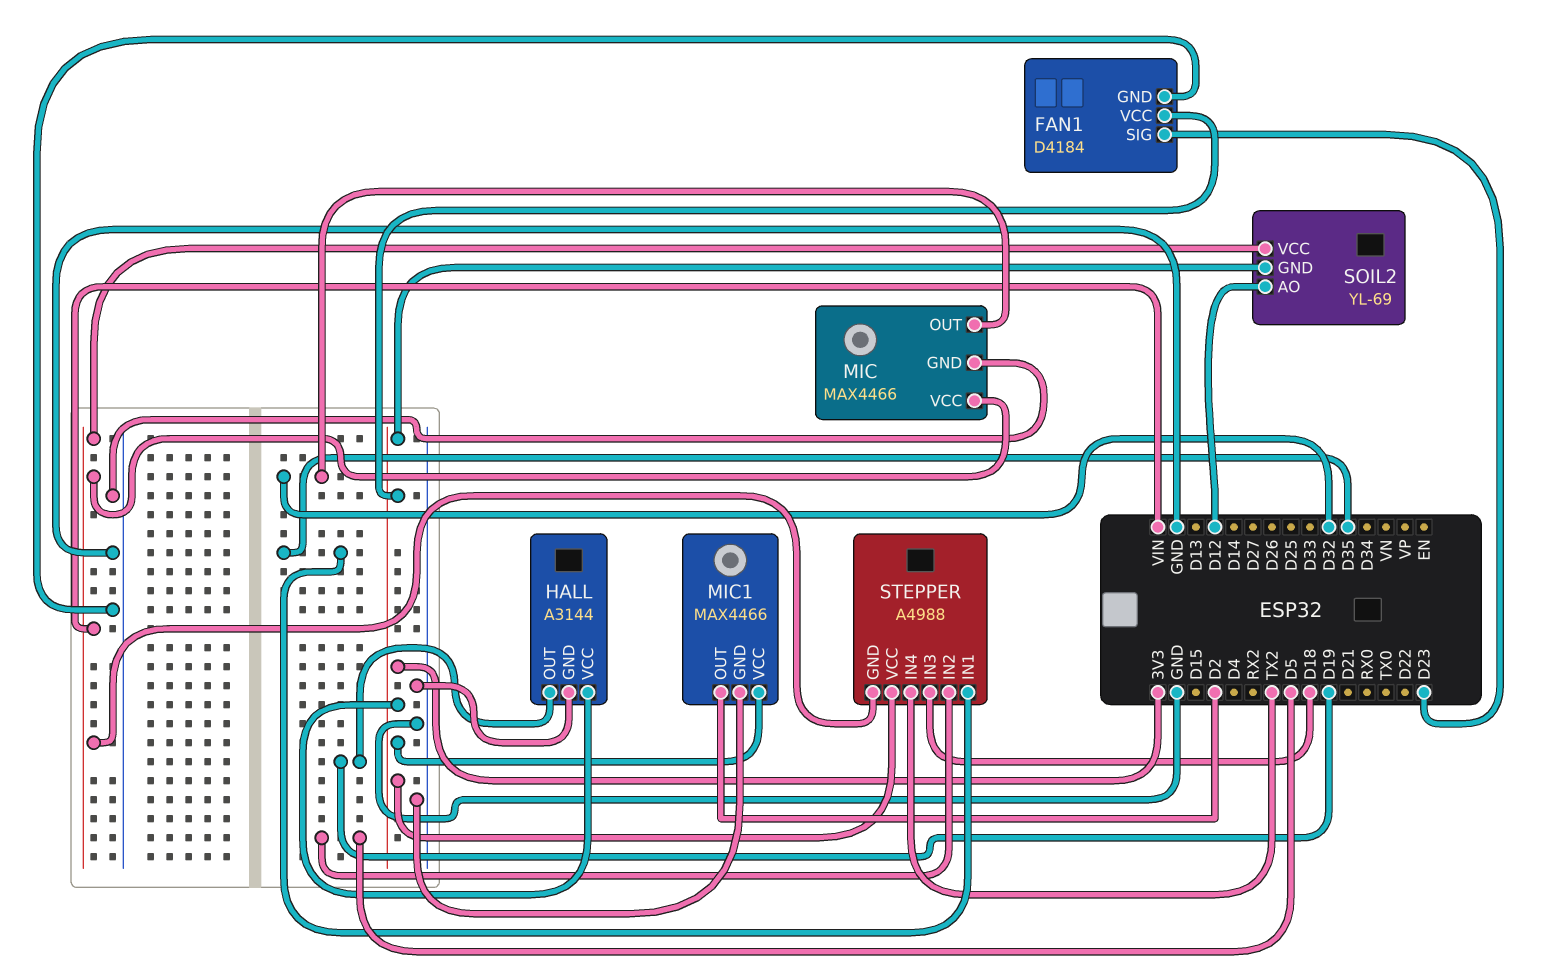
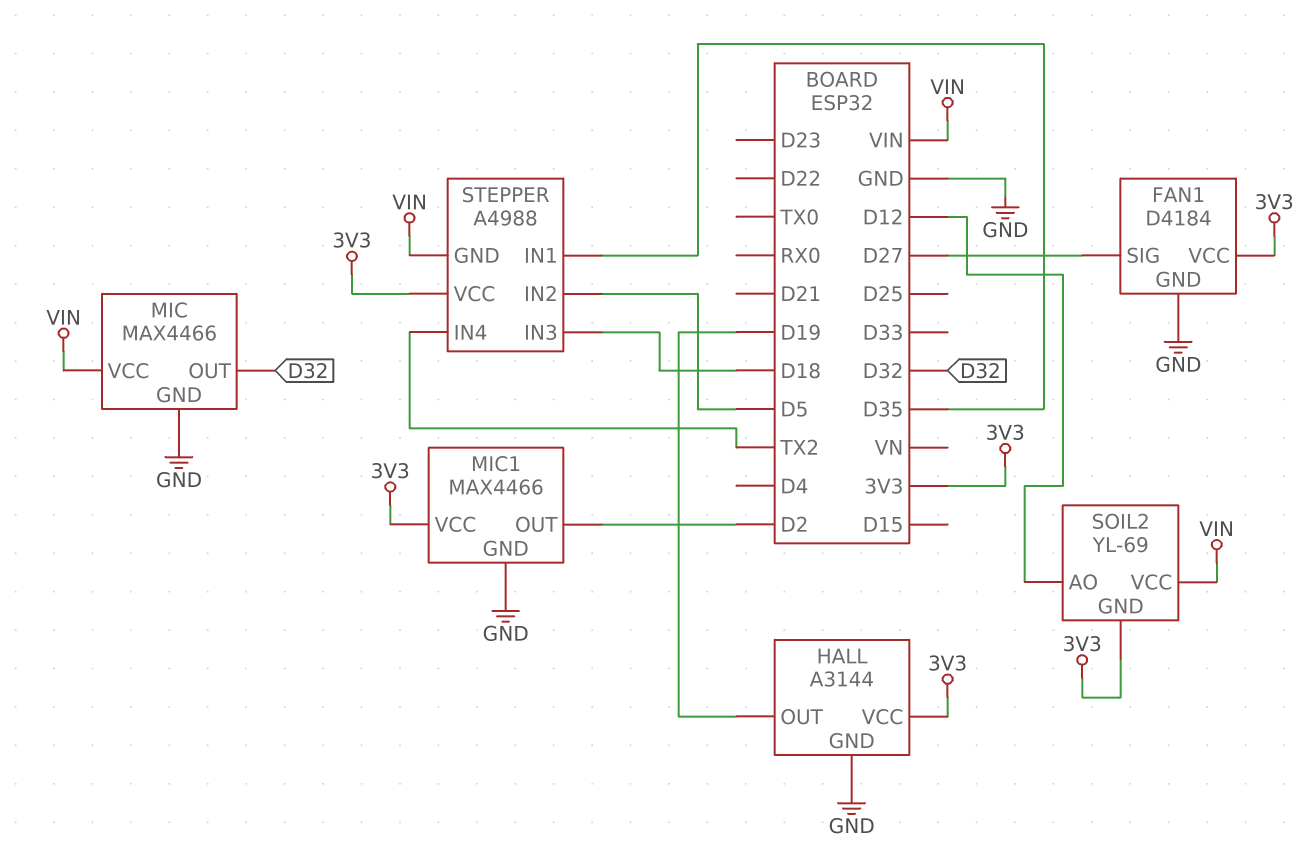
FAN1 pin SIG: D23 -> D27

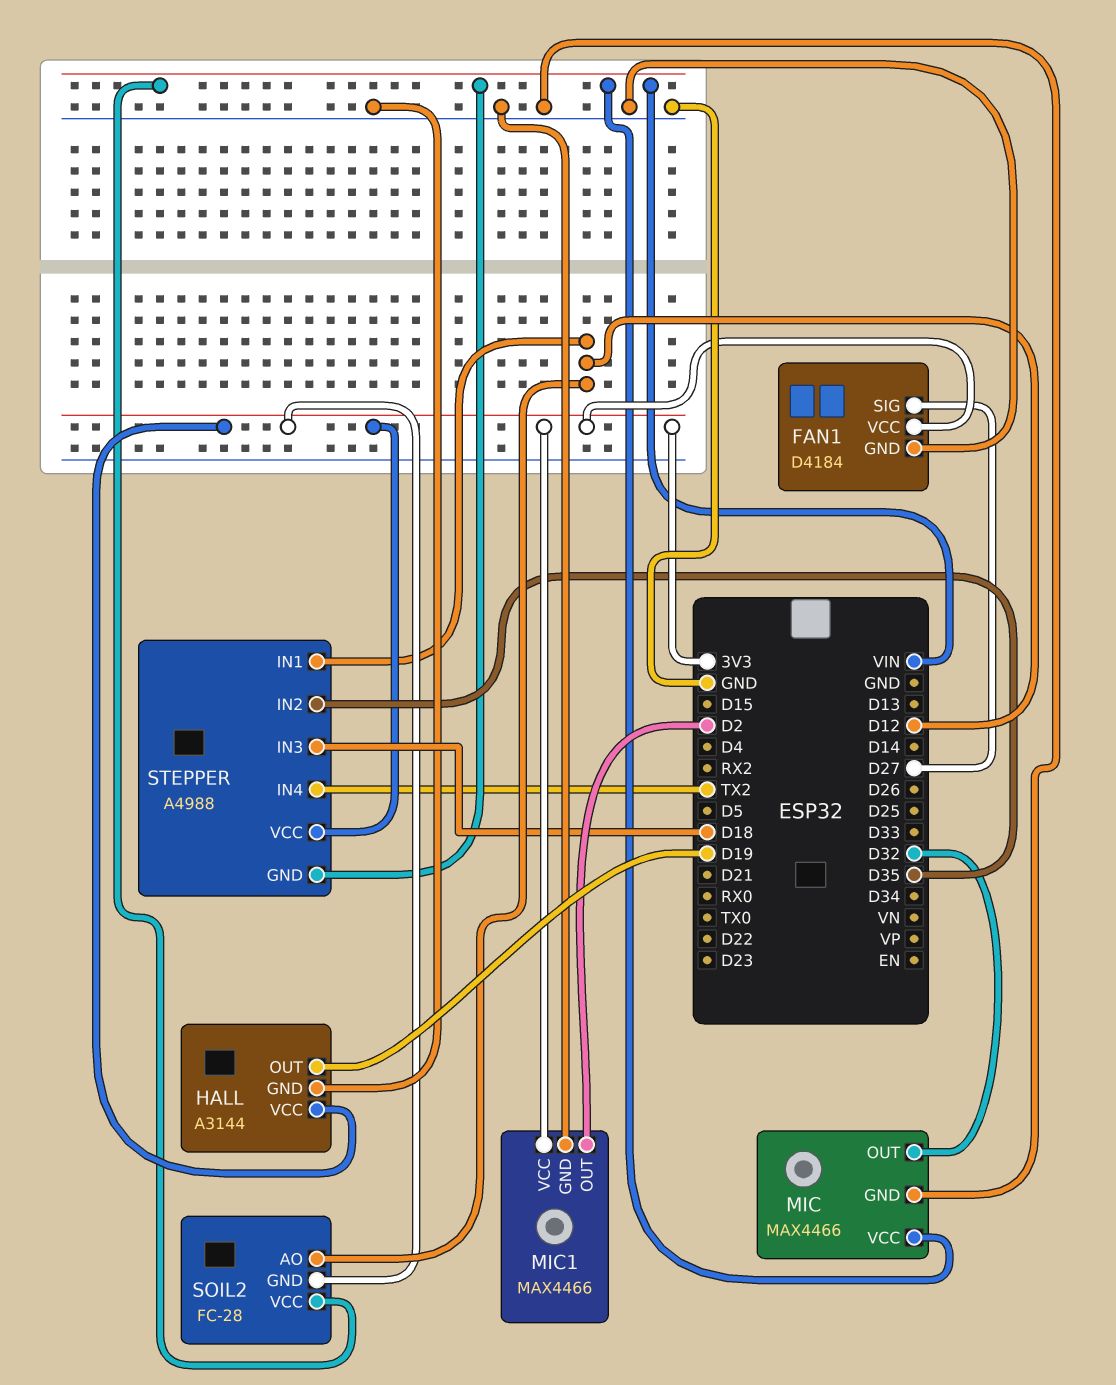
SOIL2: YL-69 -> FC-28
STEPPER pin IN1: D35 -> D12
STEPPER pin IN2: D5 -> D35

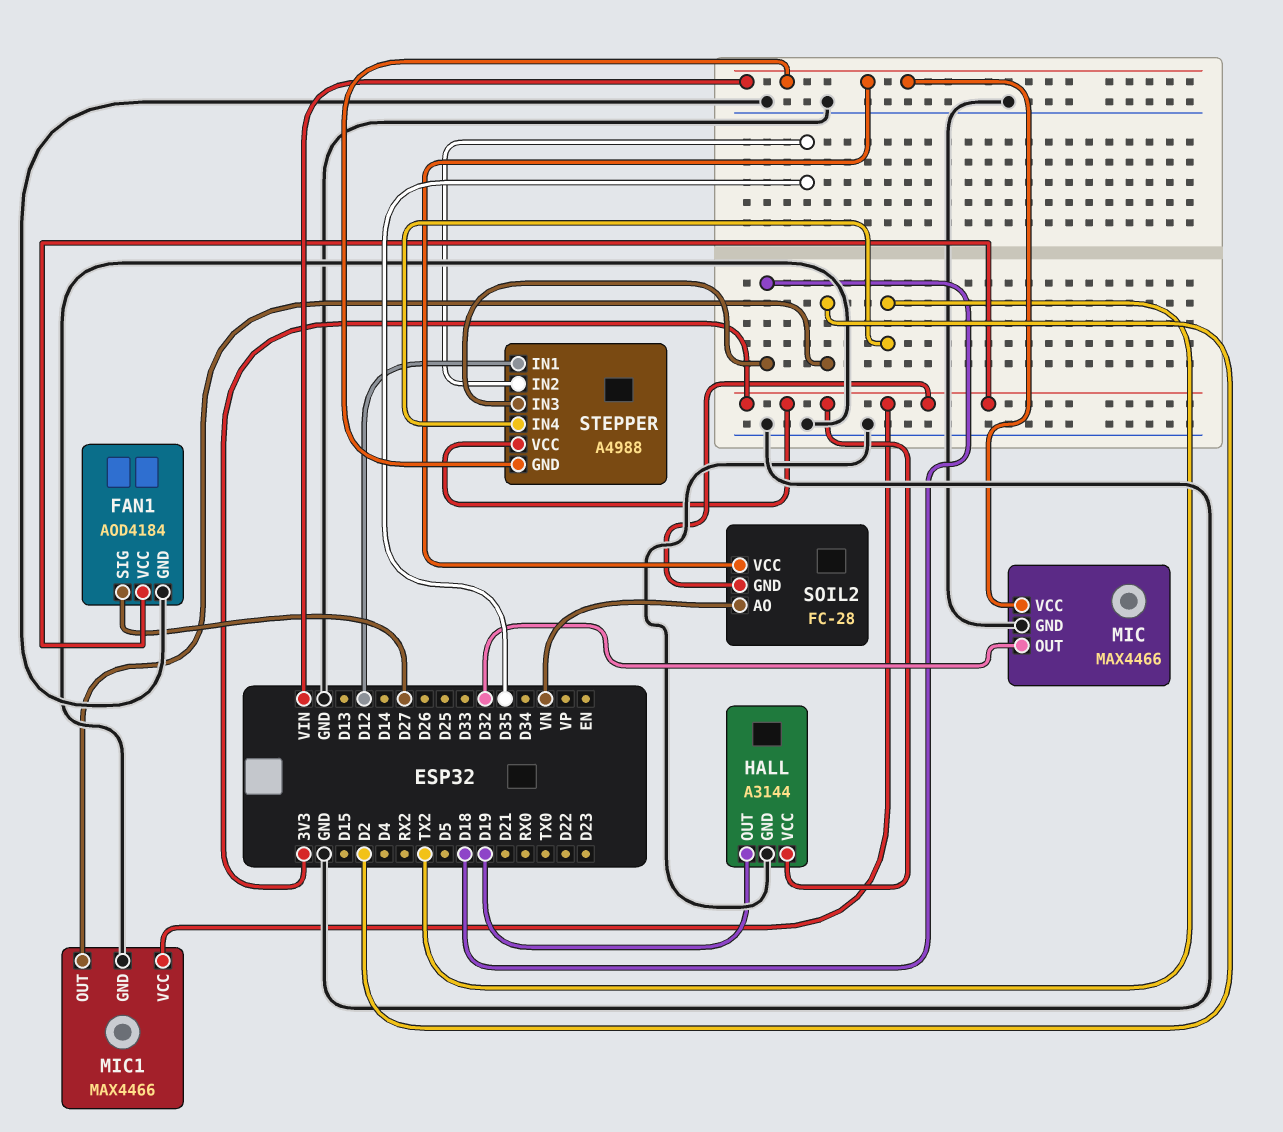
FAN1: D4184 -> AOD4184
SOIL2 pin AO: D12 -> VN

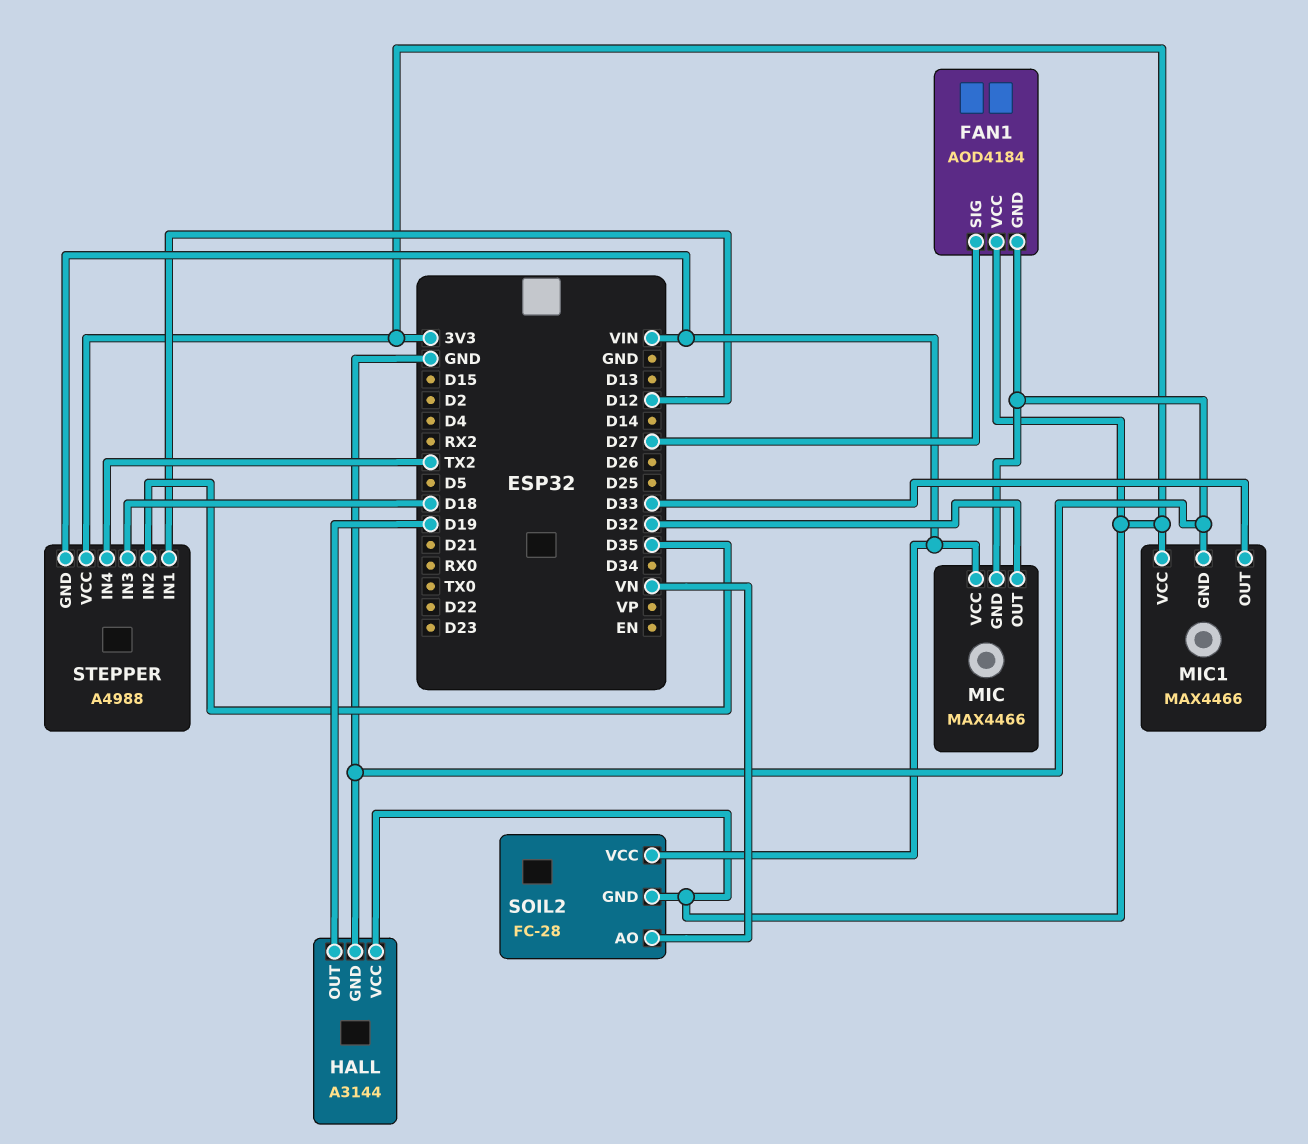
MIC1 pin OUT: D2 -> D33

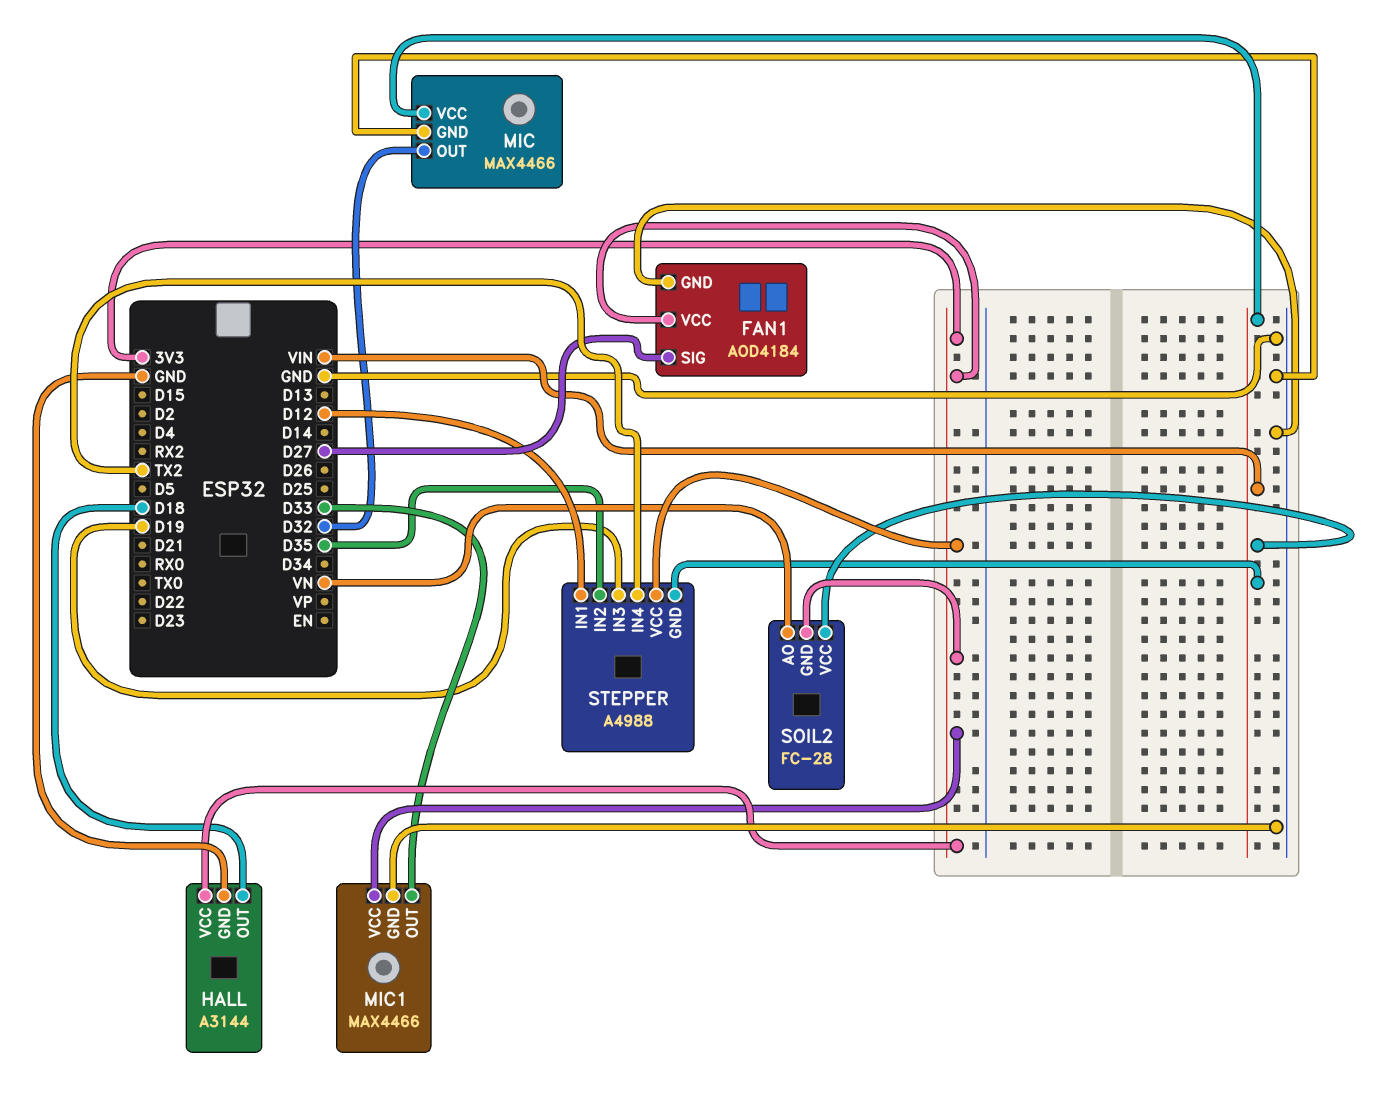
HALL pin OUT: D19 -> D18
STEPPER pin IN3: D18 -> D19

